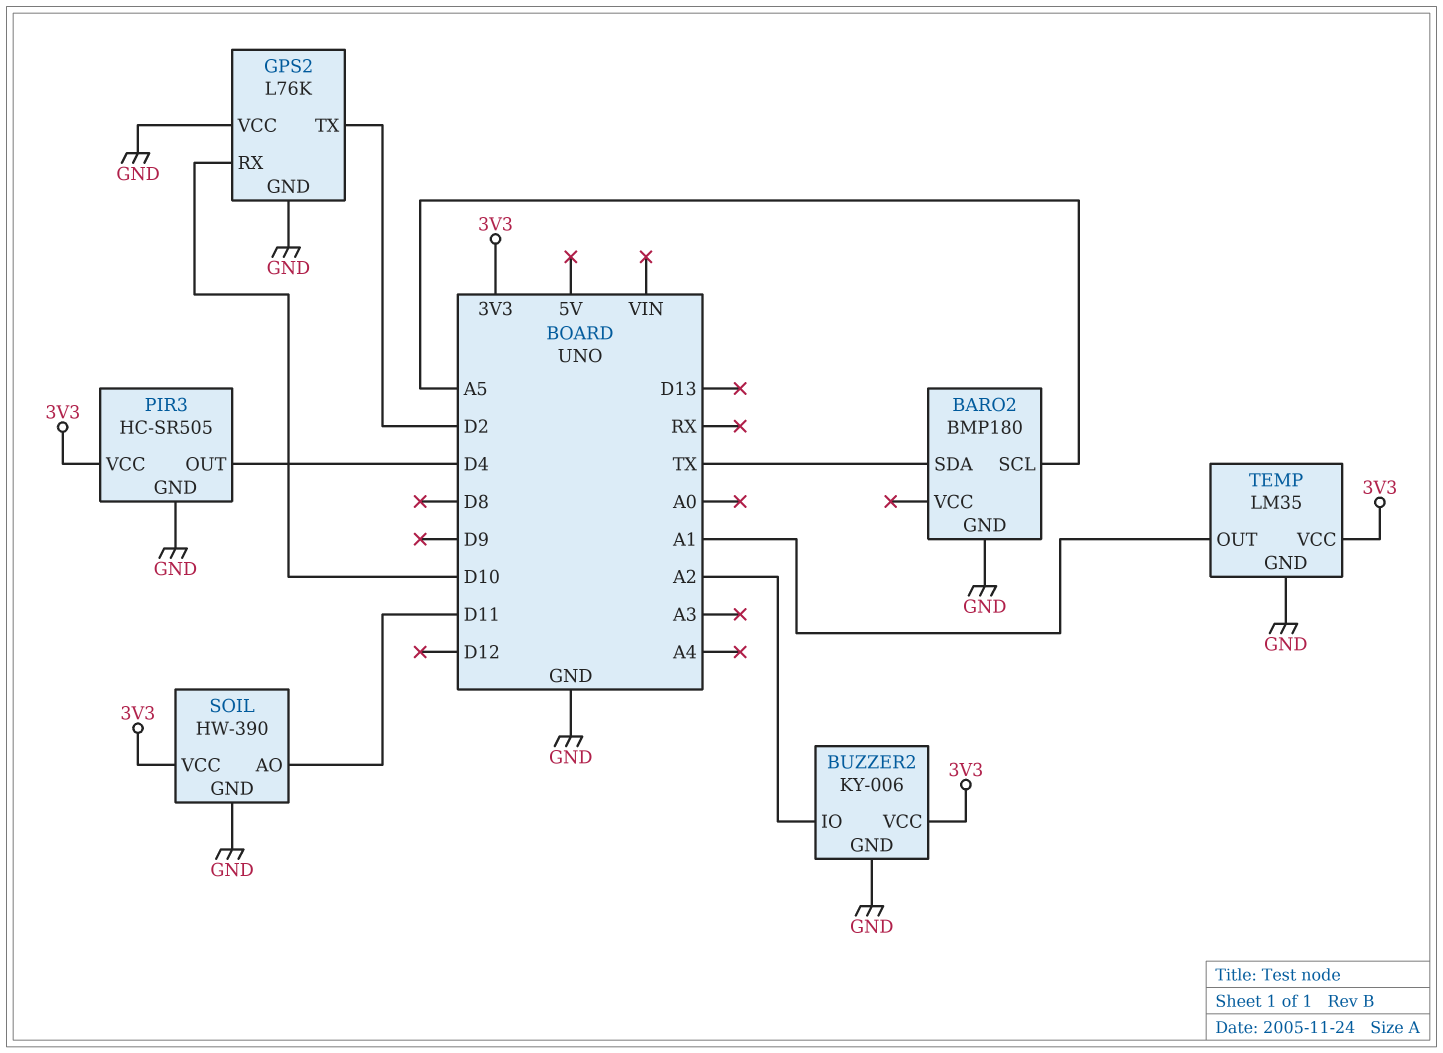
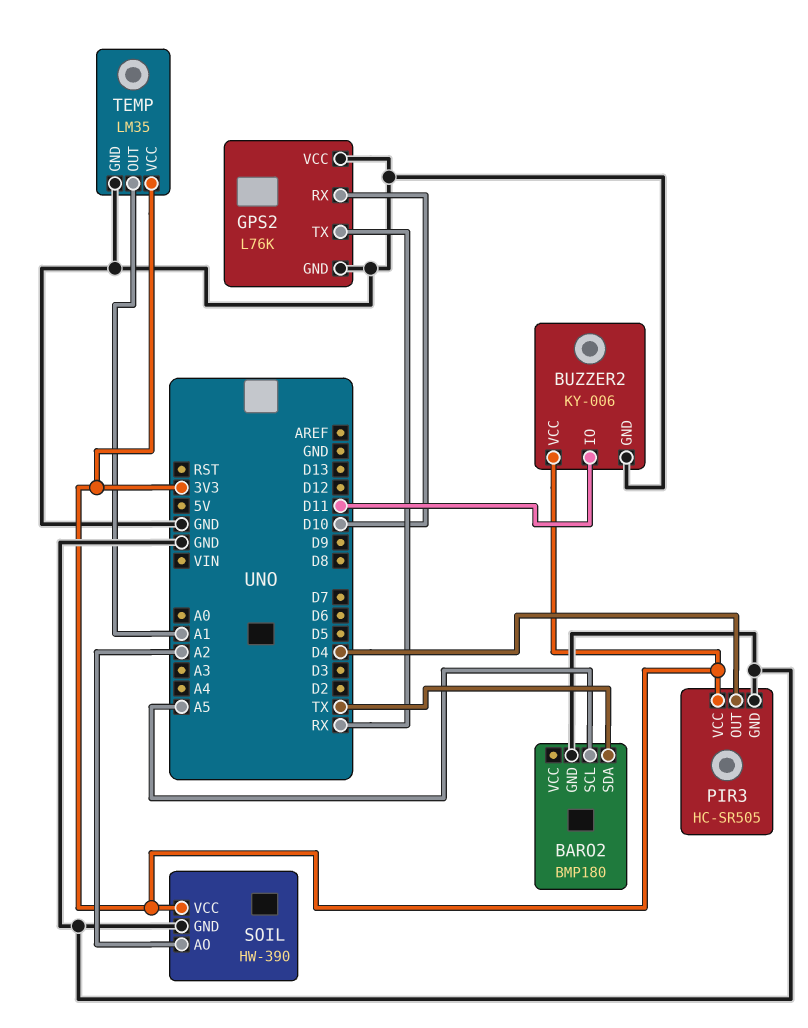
BUZZER2 pin IO: A2 -> D11
GPS2 pin TX: D2 -> RX
SOIL pin AO: D11 -> A2

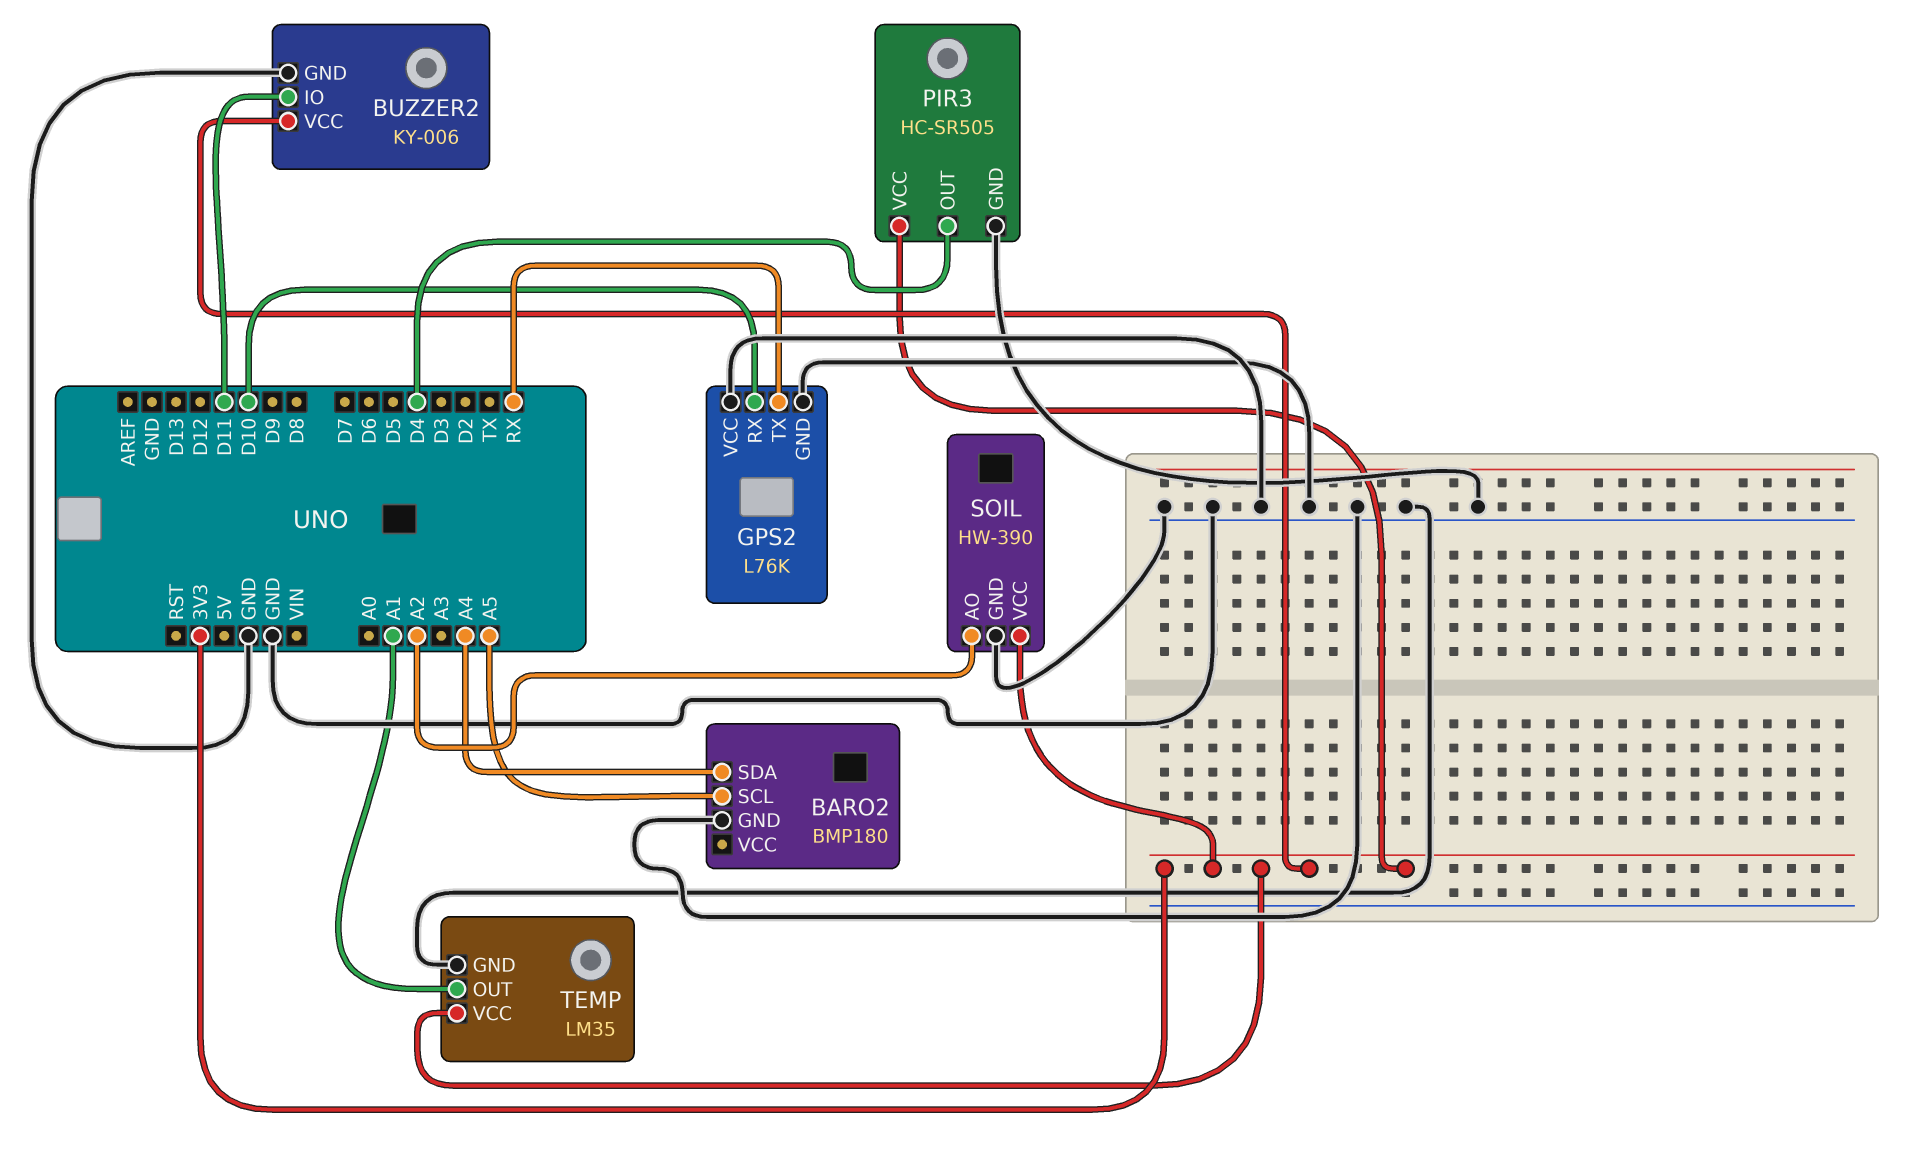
BARO2 pin SDA: TX -> A4

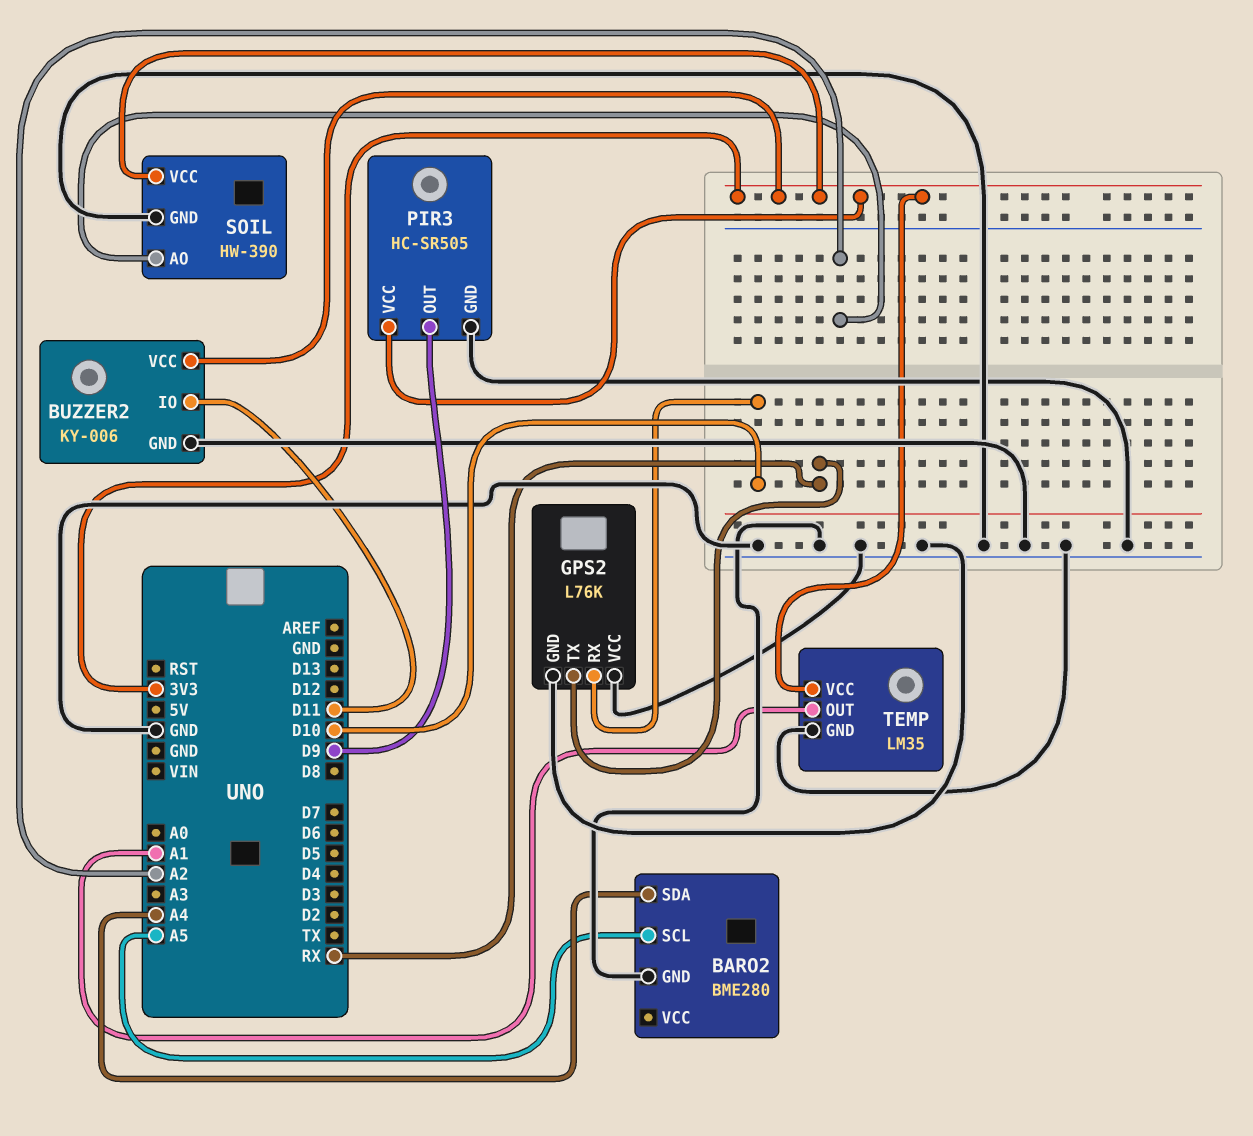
BARO2: BMP180 -> BME280
PIR3 pin OUT: D4 -> D9

